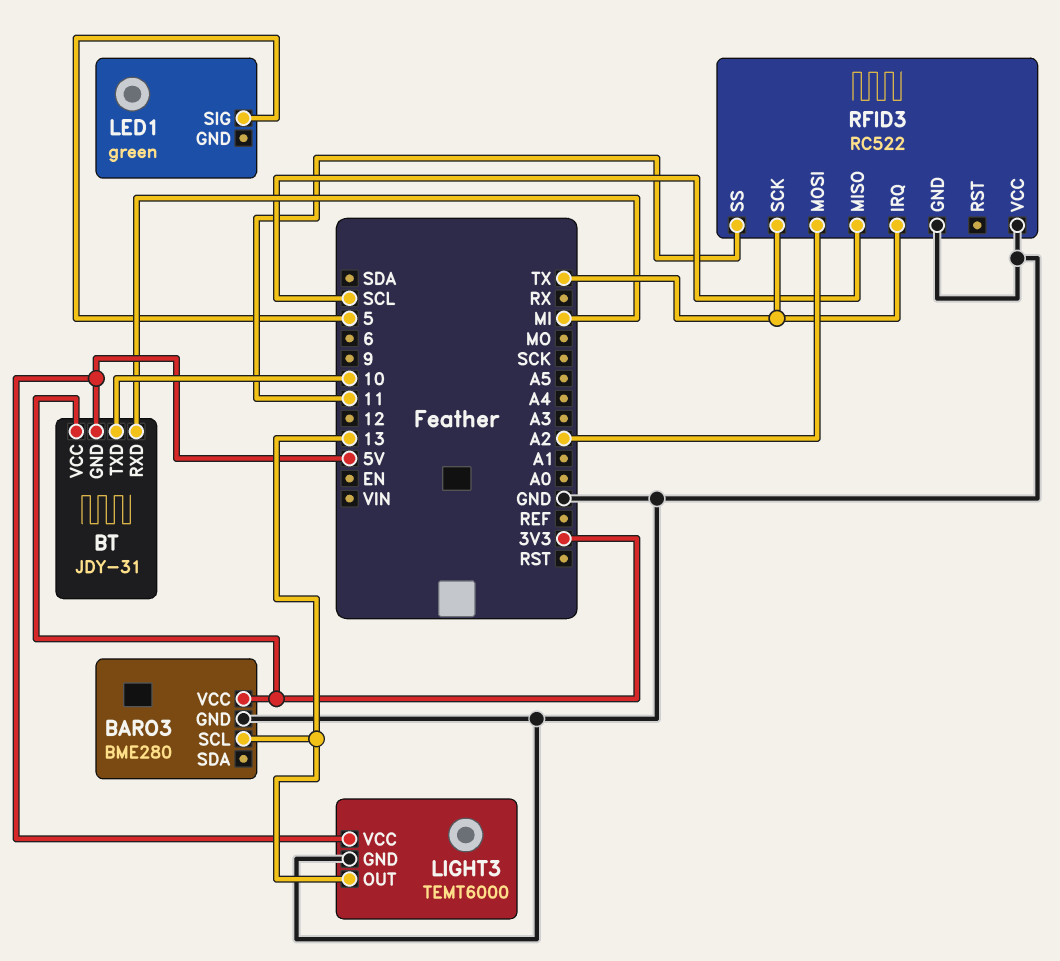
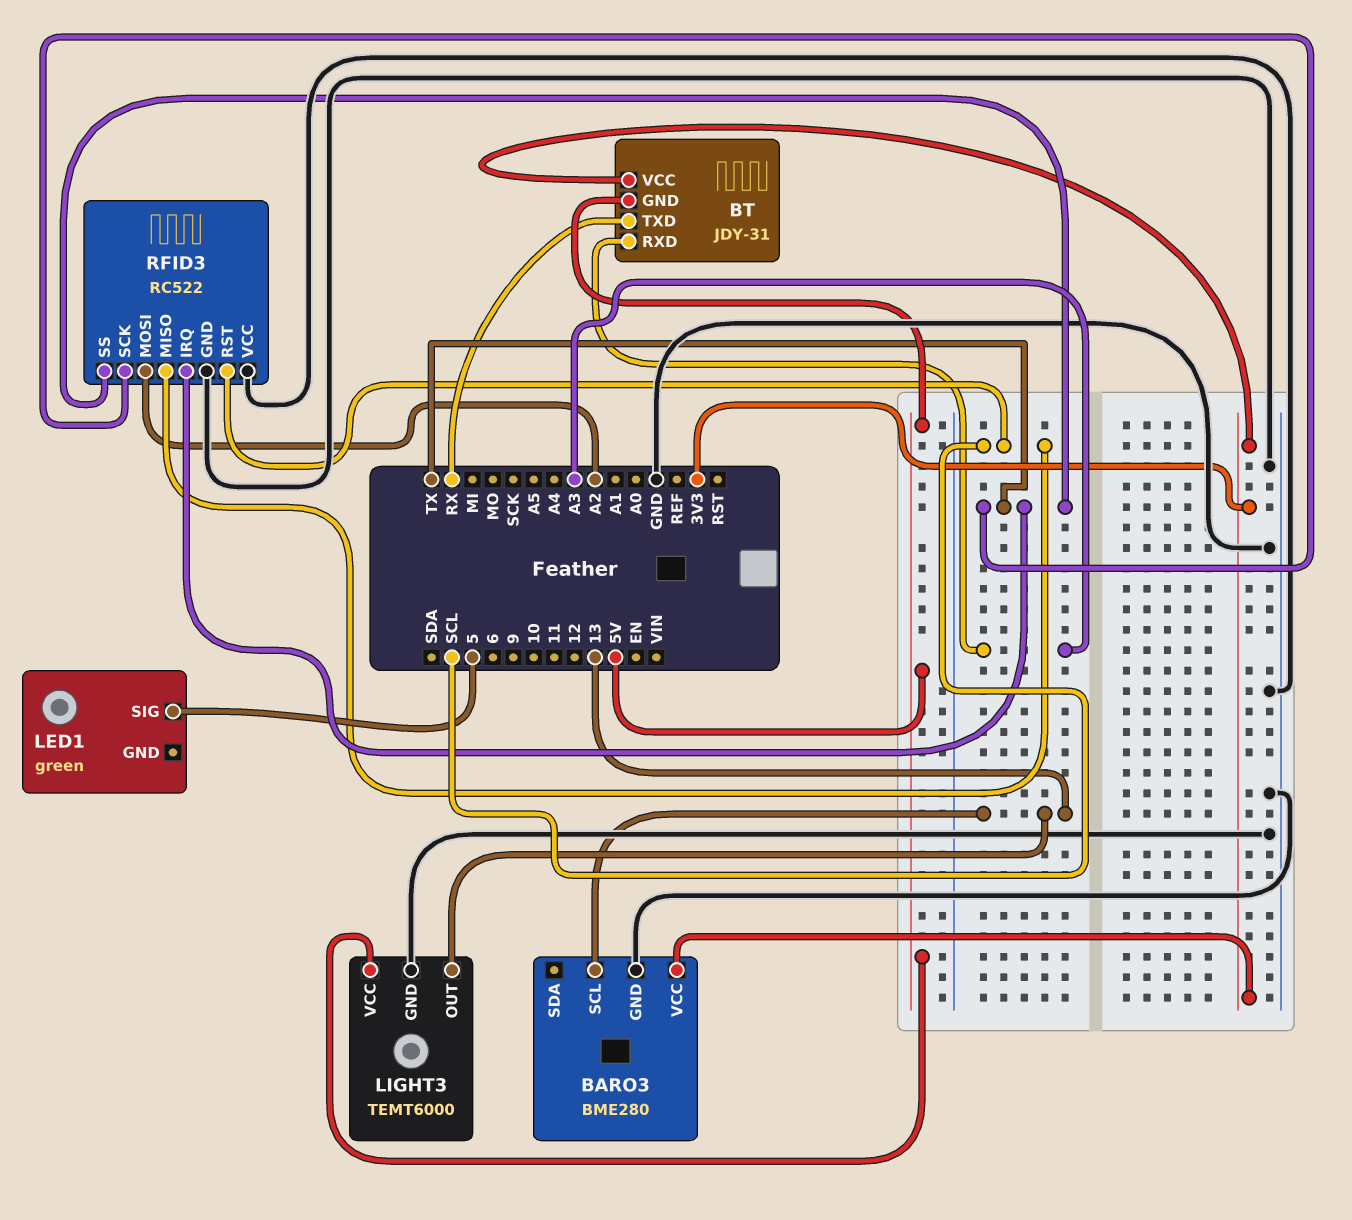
BT pin RXD: MI -> A3
BT pin TXD: 10 -> RX
RFID3 pin RST: none -> SCL
RFID3 pin SS: 11 -> TX

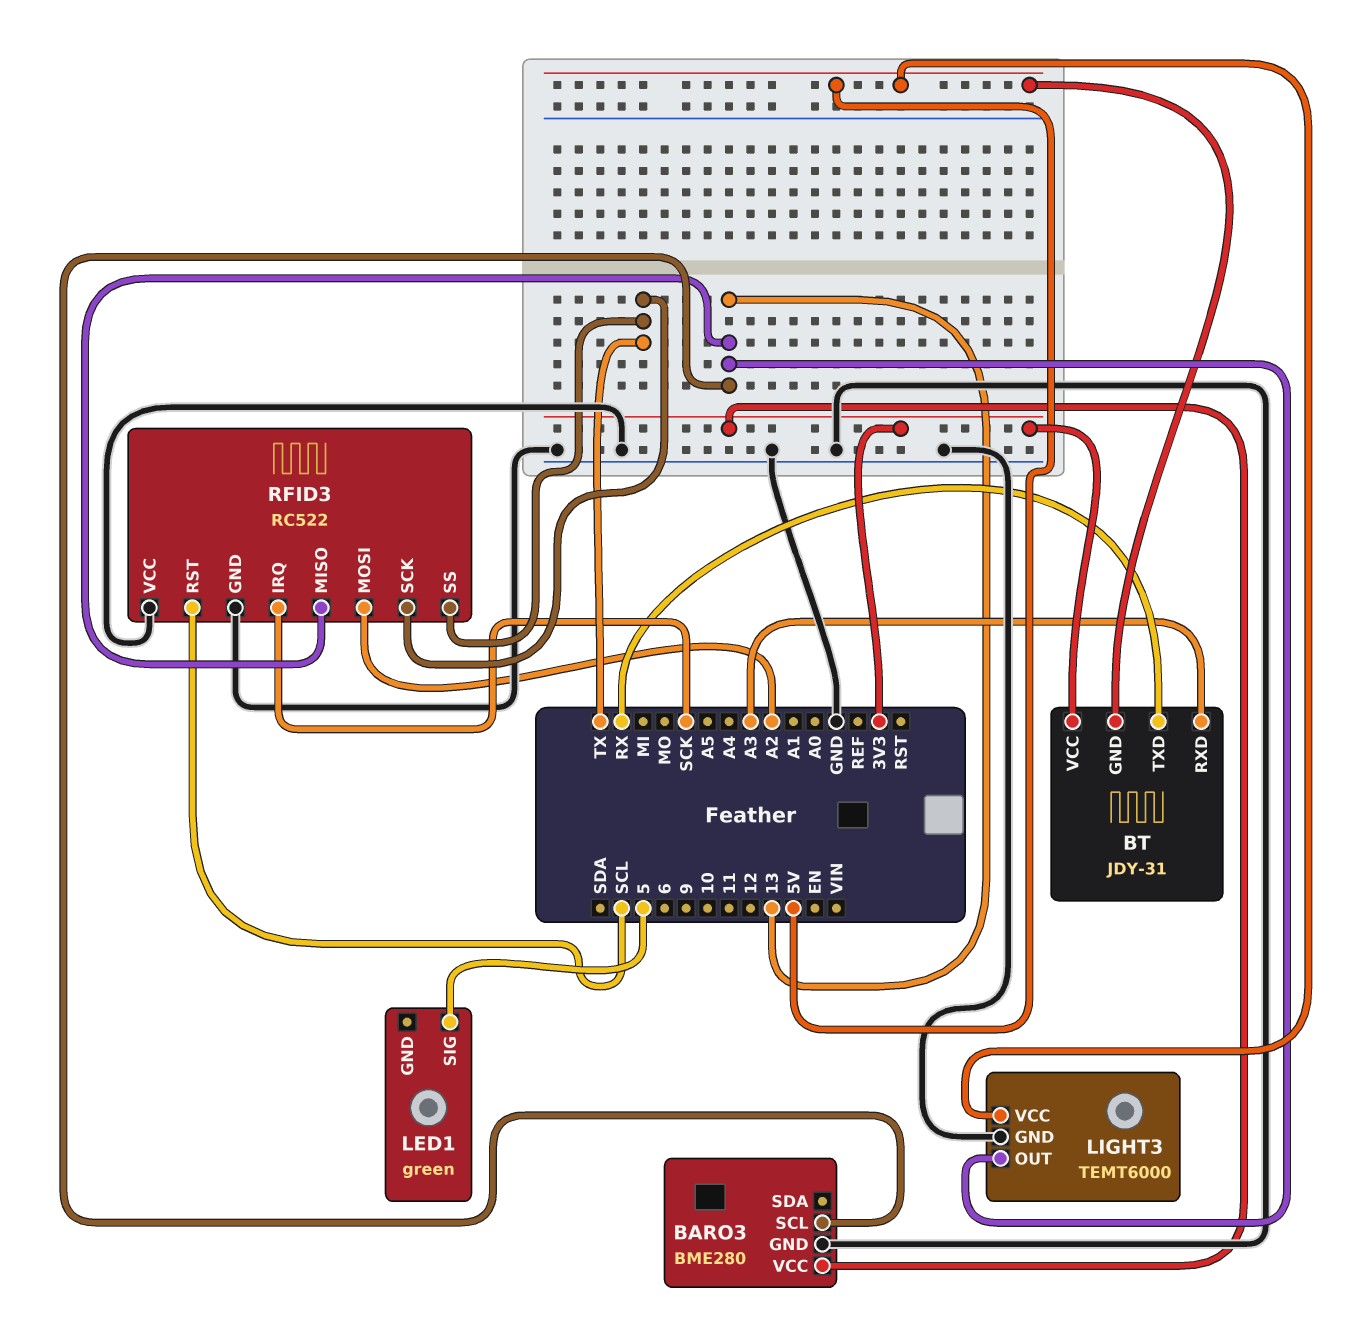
RFID3 pin IRQ: TX -> SCK
RFID3 pin MISO: SCL -> 13

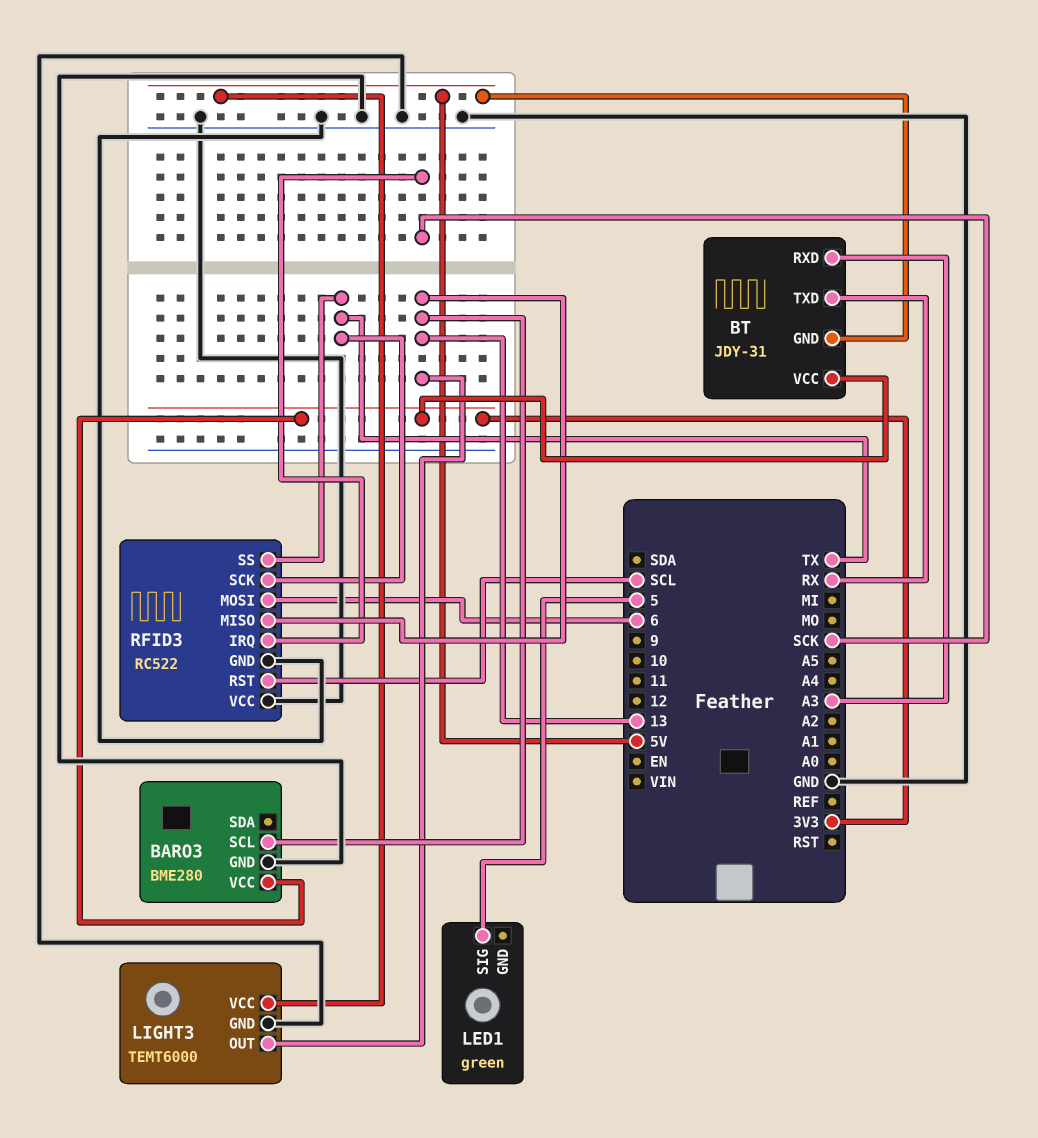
RFID3 pin MOSI: A2 -> 6

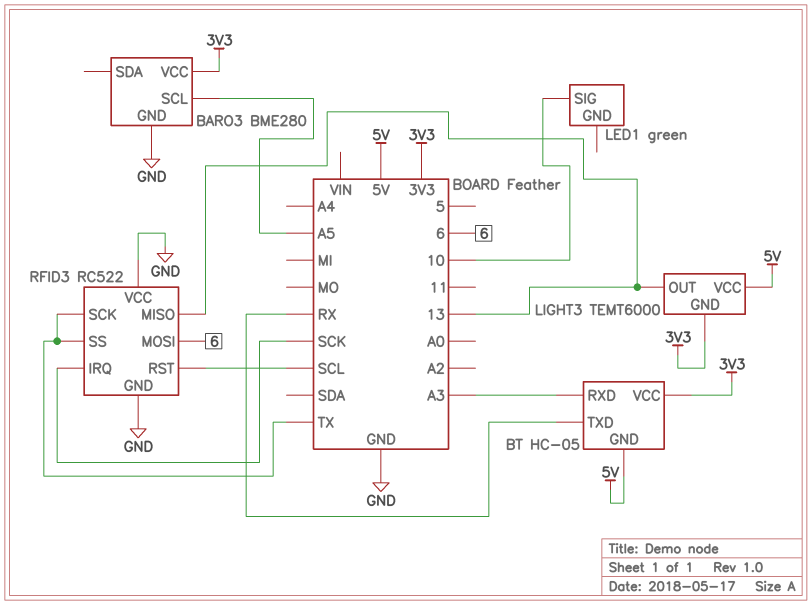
BARO3 pin SCL: 13 -> A5
BT: JDY-31 -> HC-05
LED1 pin SIG: 5 -> 10
LIGHT3 pin GND: GND -> 3V3

